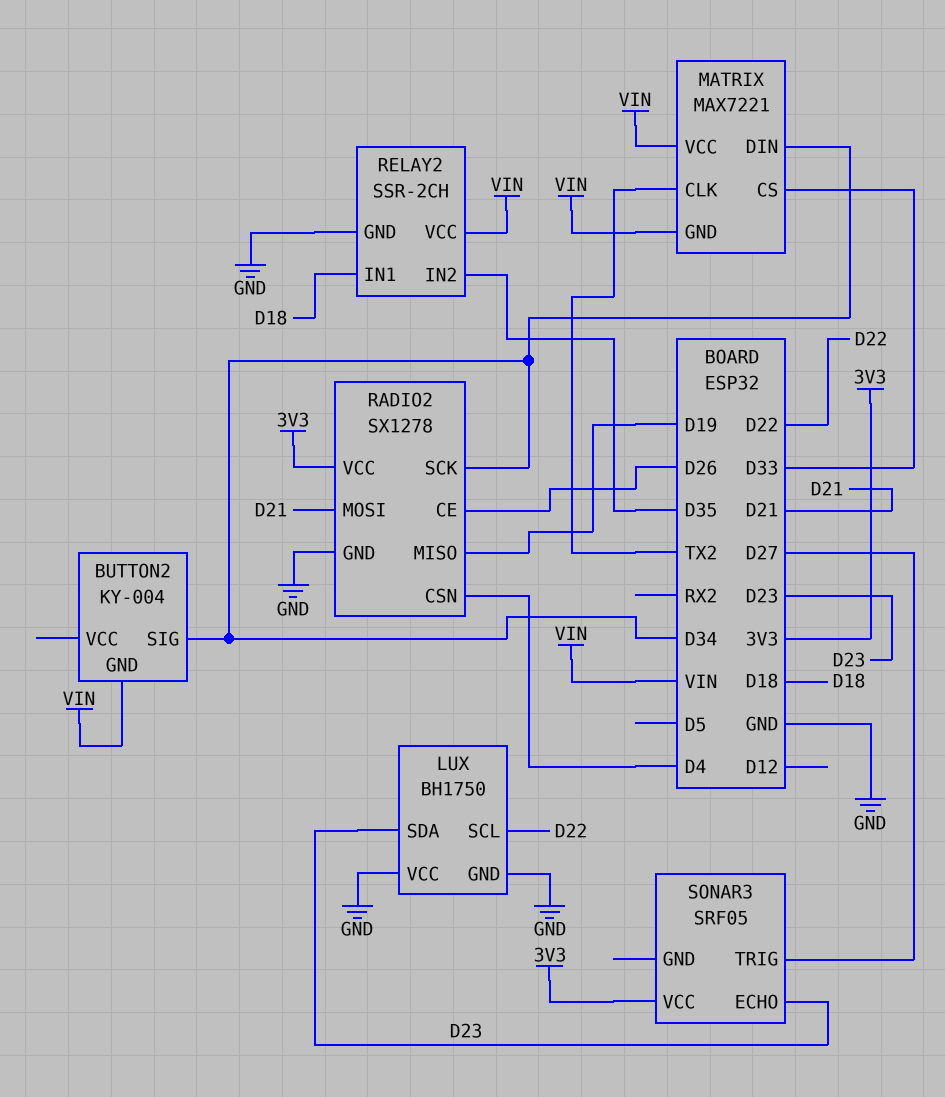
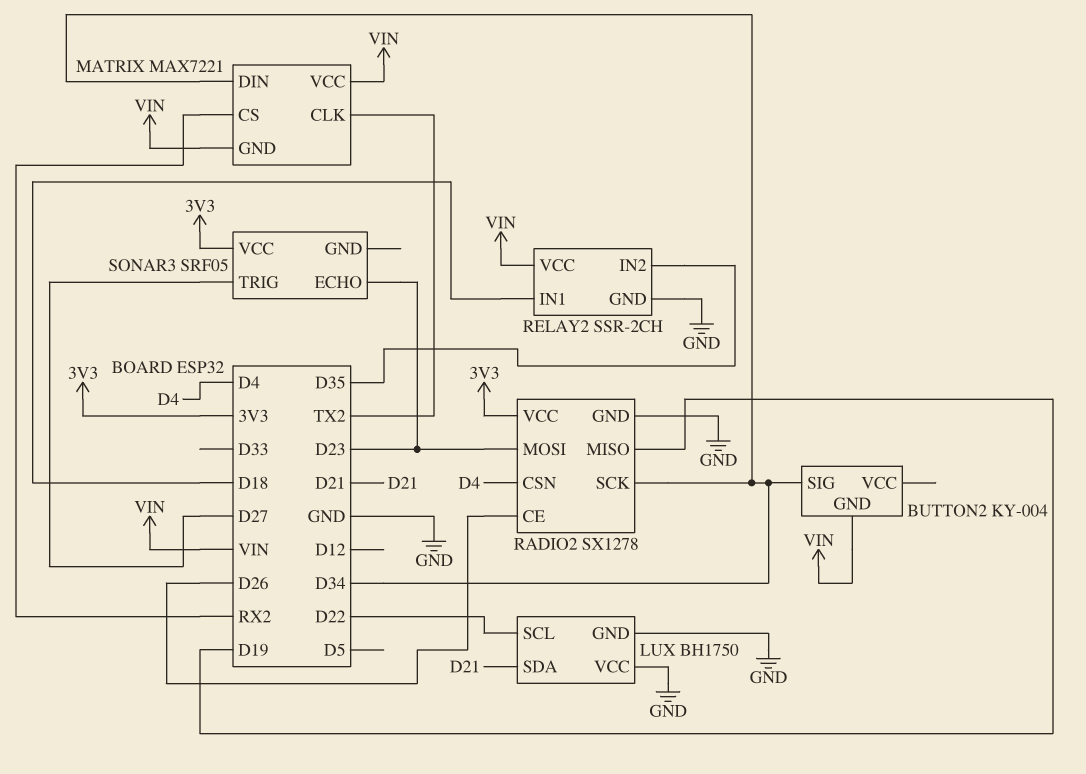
LUX pin SDA: D23 -> D21
MATRIX pin CS: D33 -> RX2
RADIO2 pin MOSI: D21 -> D23

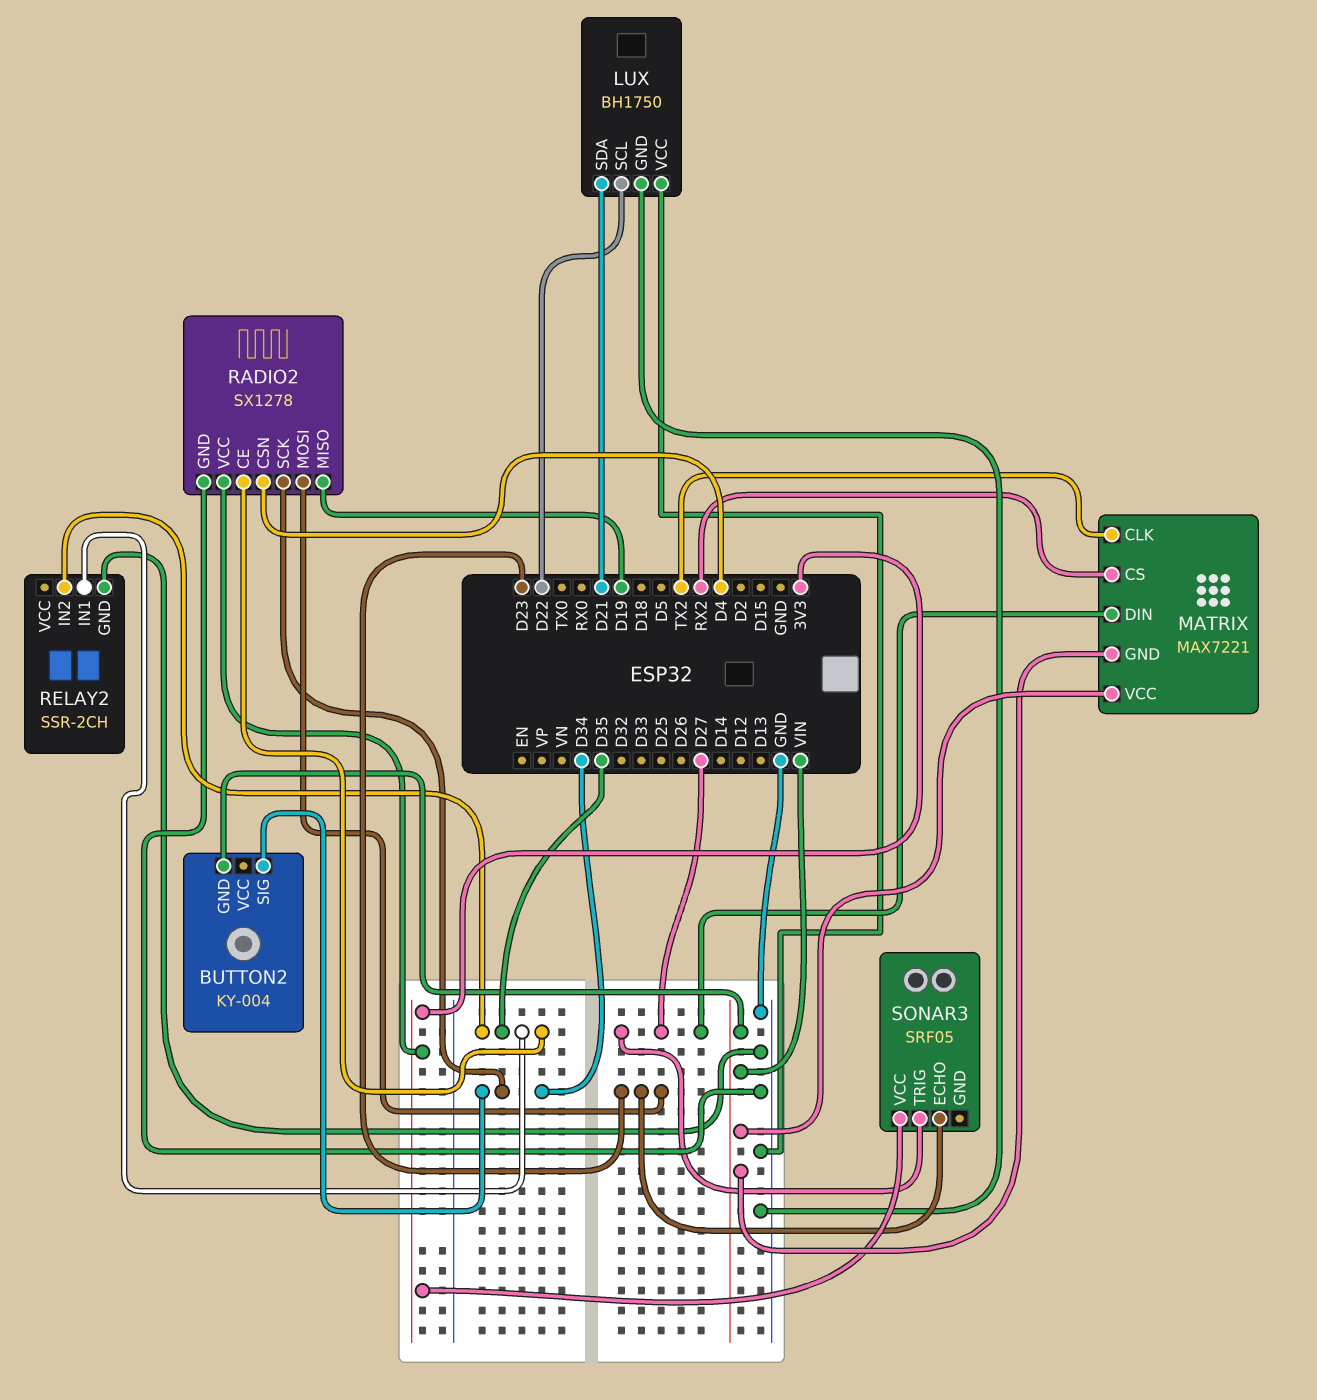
MATRIX pin DIN: D34 -> D27
RADIO2 pin CE: D26 -> D35
RELAY2 pin IN1: D18 -> D35
RELAY2 pin VCC: VIN -> none

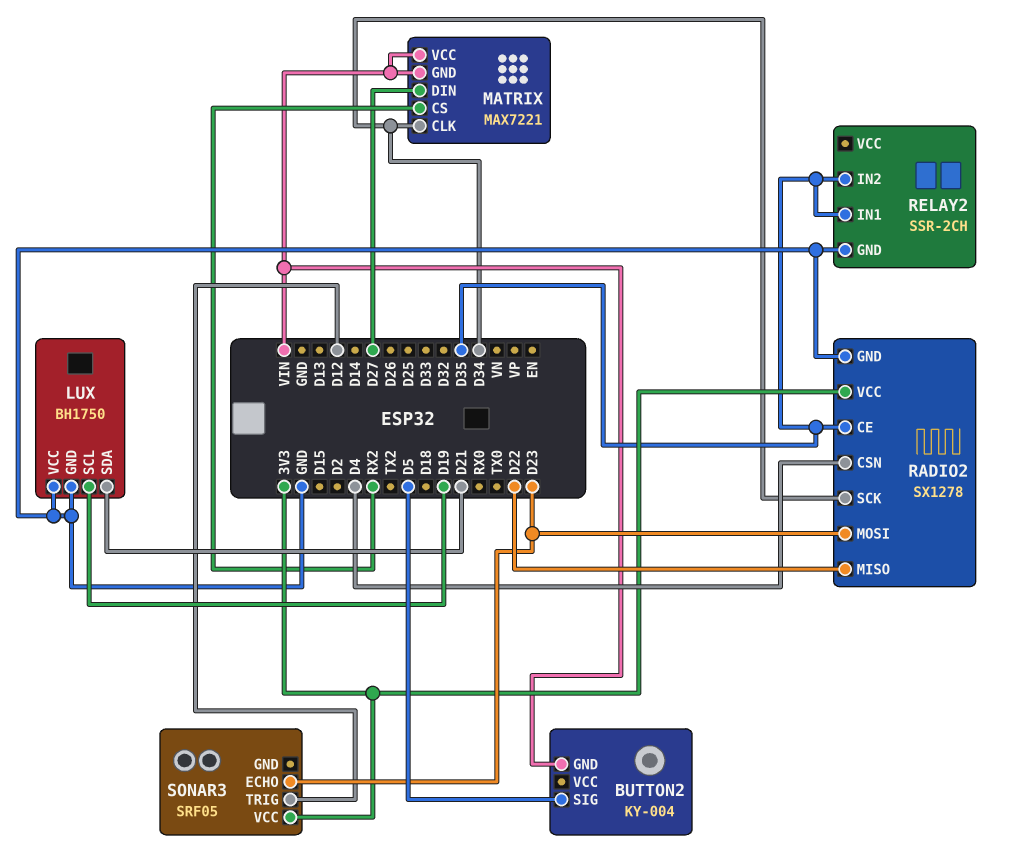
BUTTON2 pin SIG: D34 -> D5
LUX pin SCL: D22 -> D19
MATRIX pin CLK: TX2 -> D34
RADIO2 pin MISO: D19 -> D22
SONAR3 pin TRIG: D27 -> D12

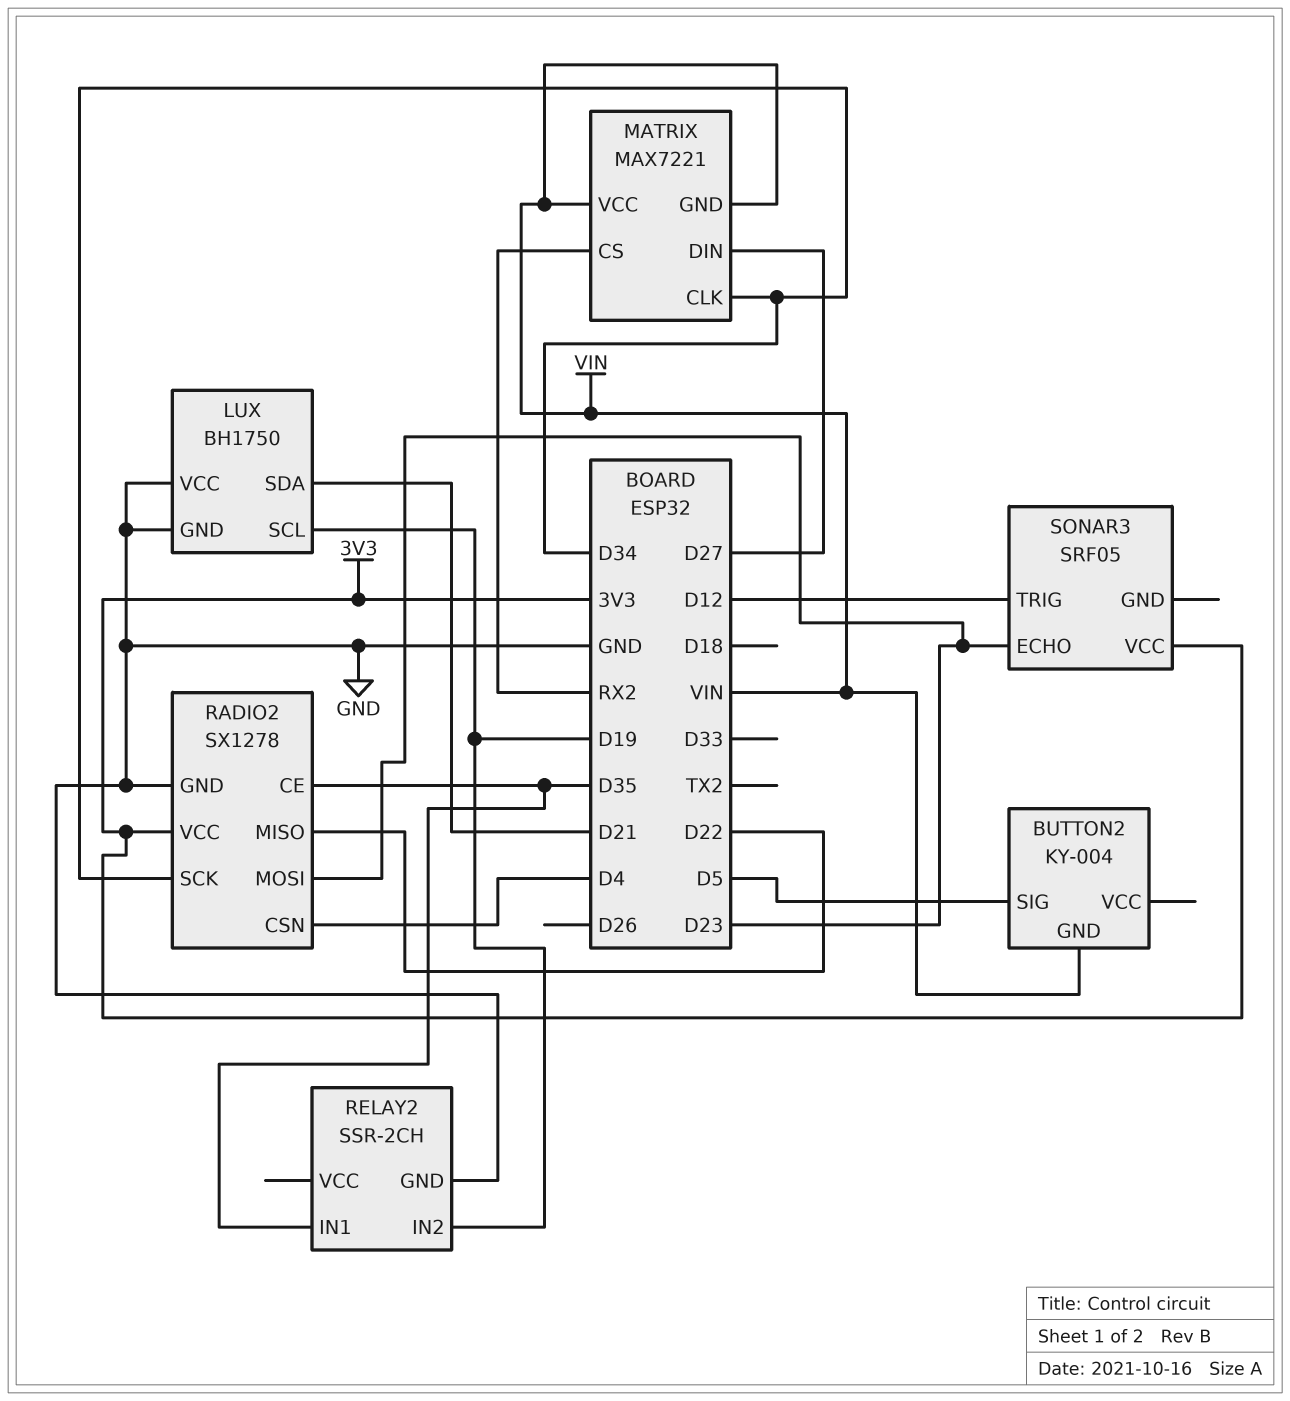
RELAY2 pin IN2: D35 -> D19

